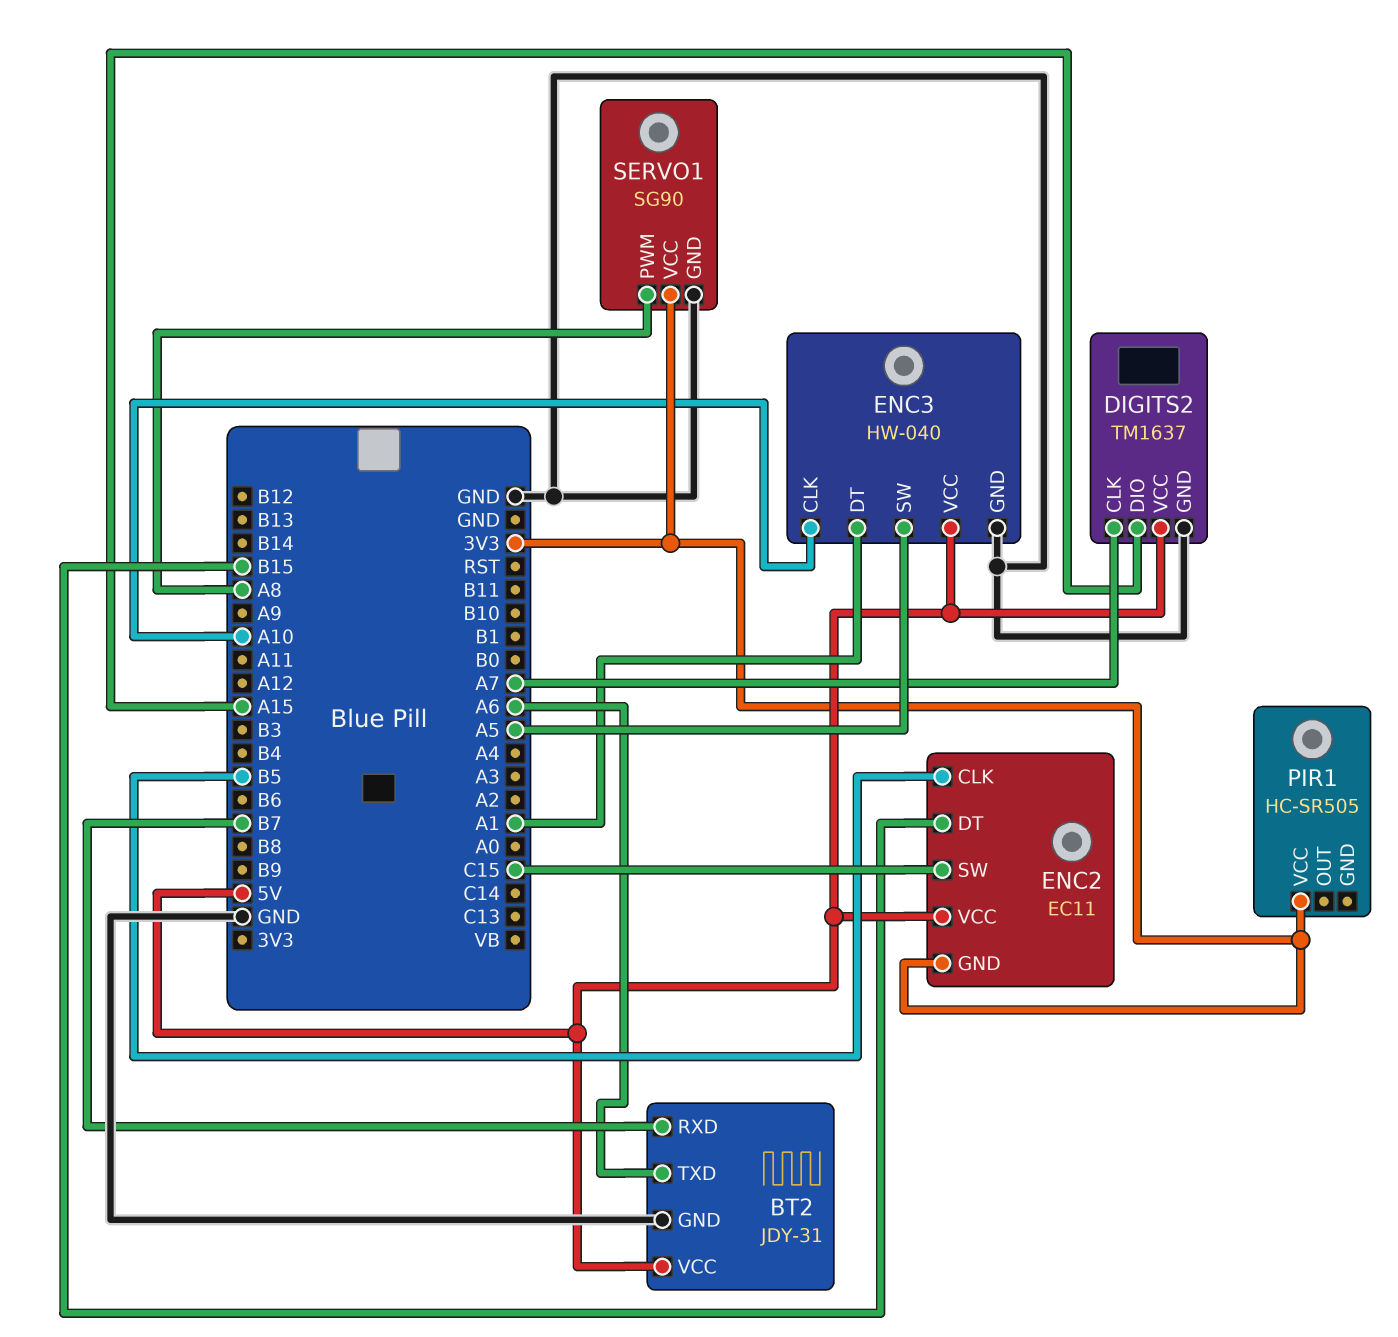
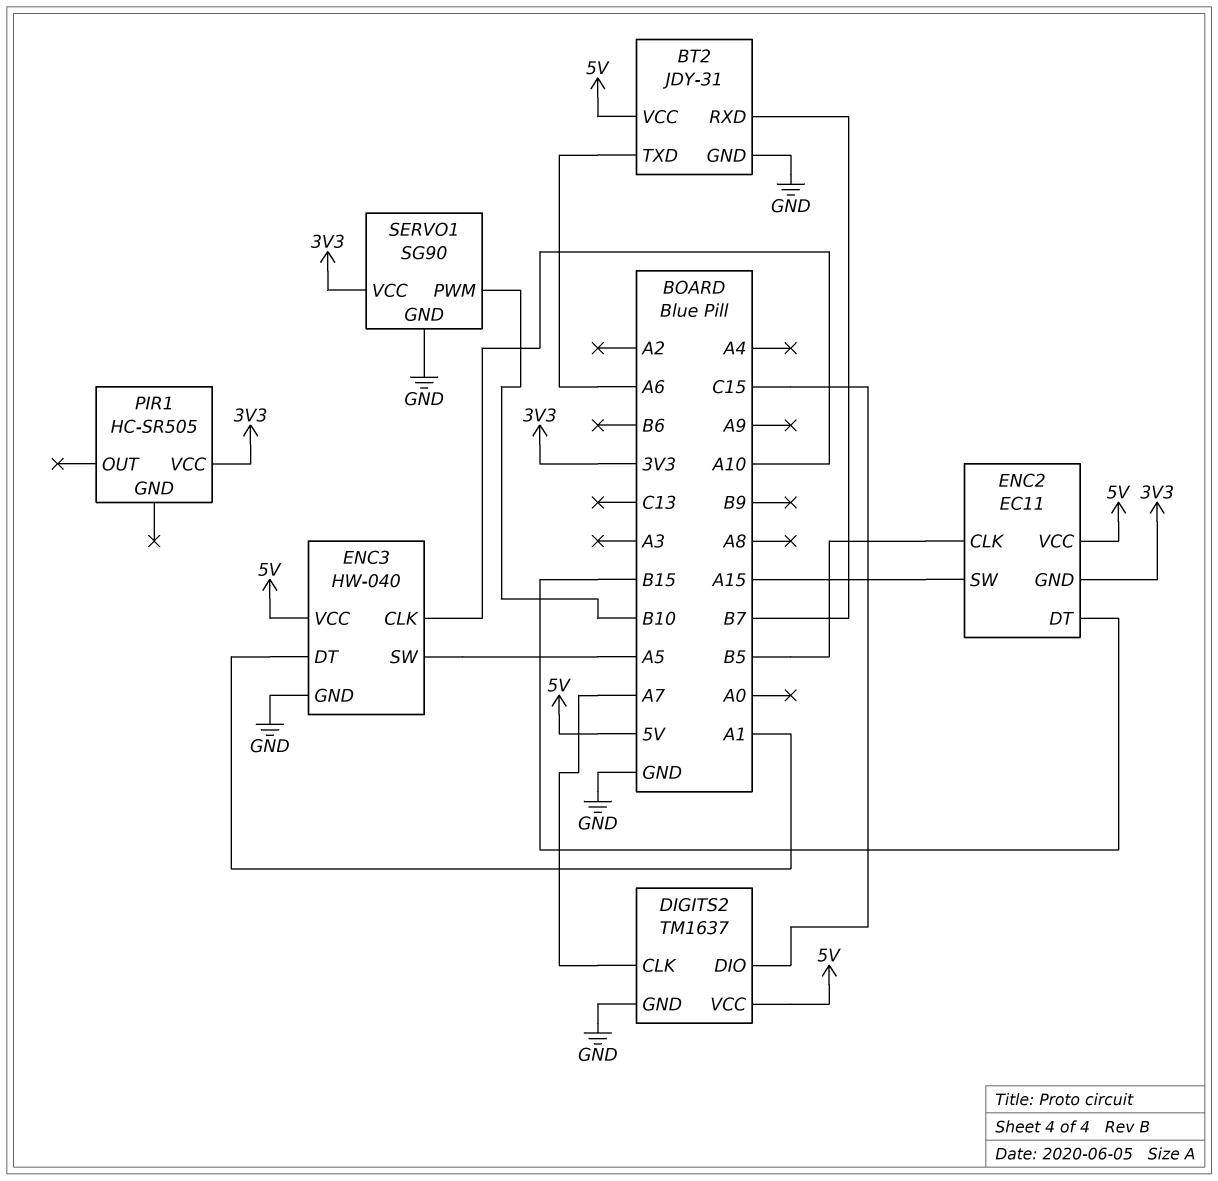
DIGITS2 pin DIO: A15 -> C15
ENC2 pin SW: C15 -> A15
SERVO1 pin PWM: A8 -> B10

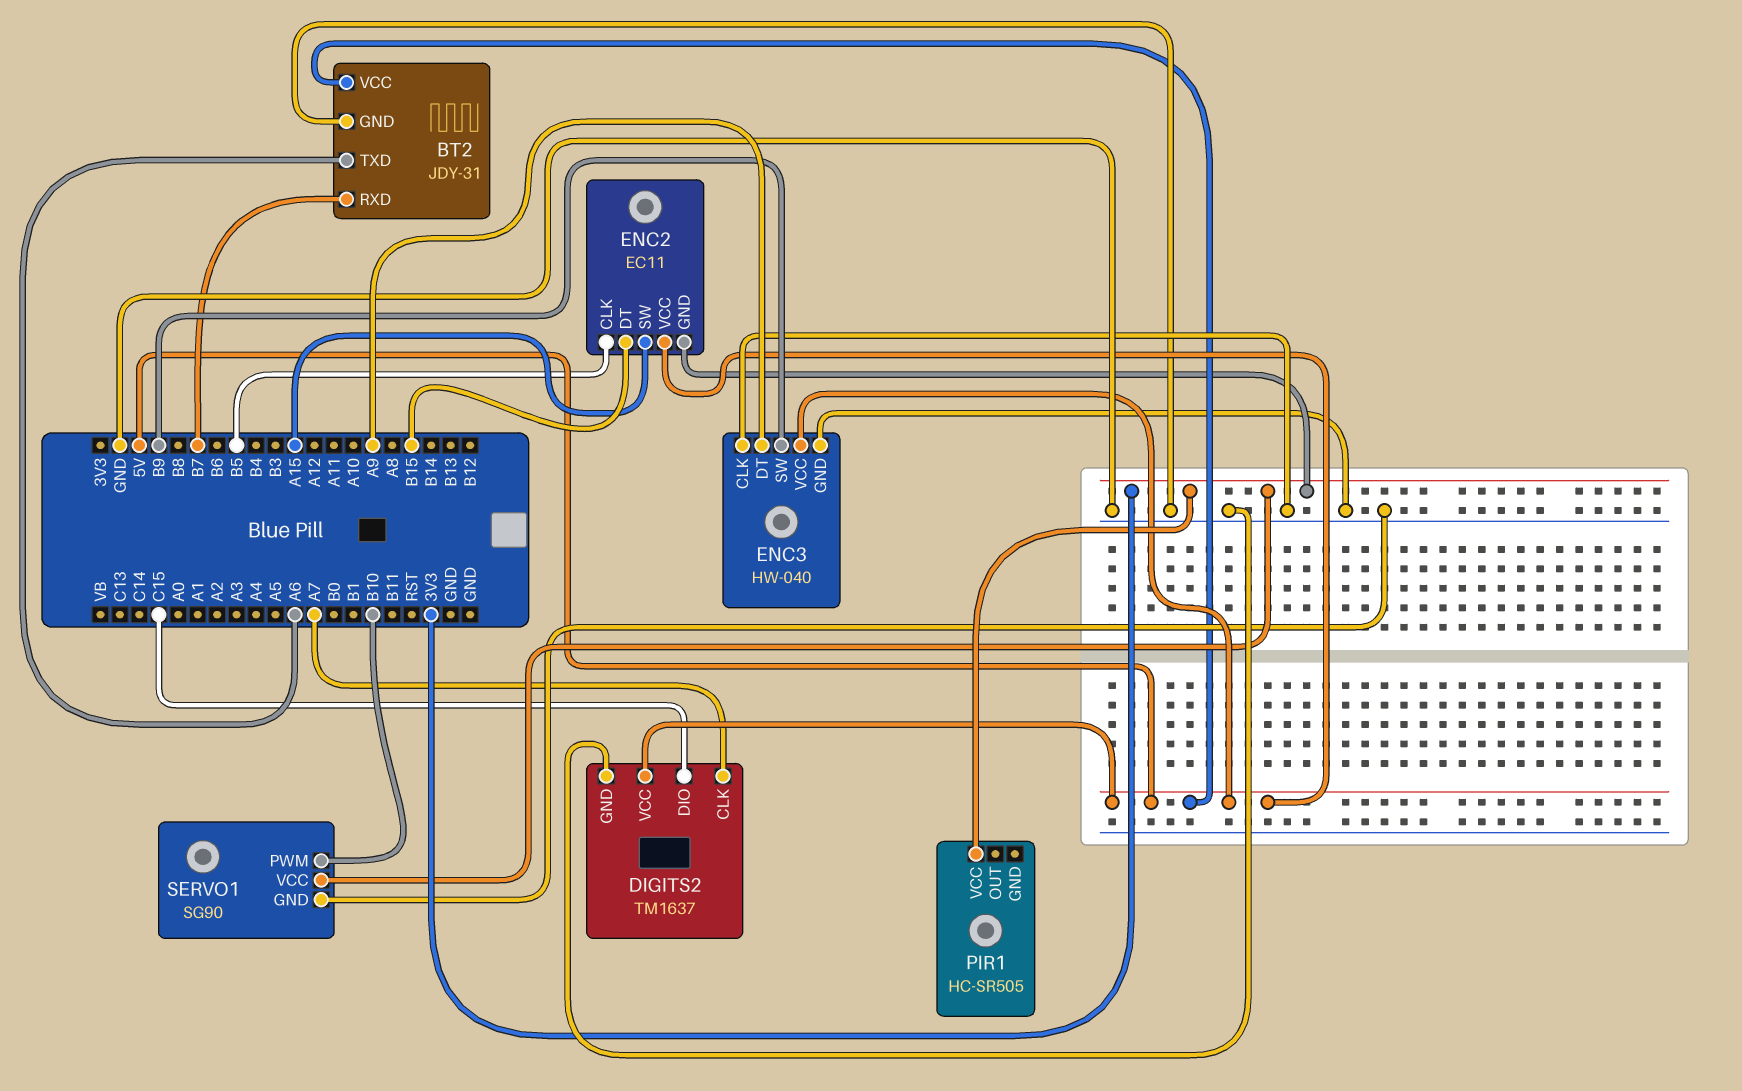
ENC3 pin CLK: A10 -> GND
ENC3 pin DT: A1 -> A9
ENC3 pin SW: A5 -> B9

